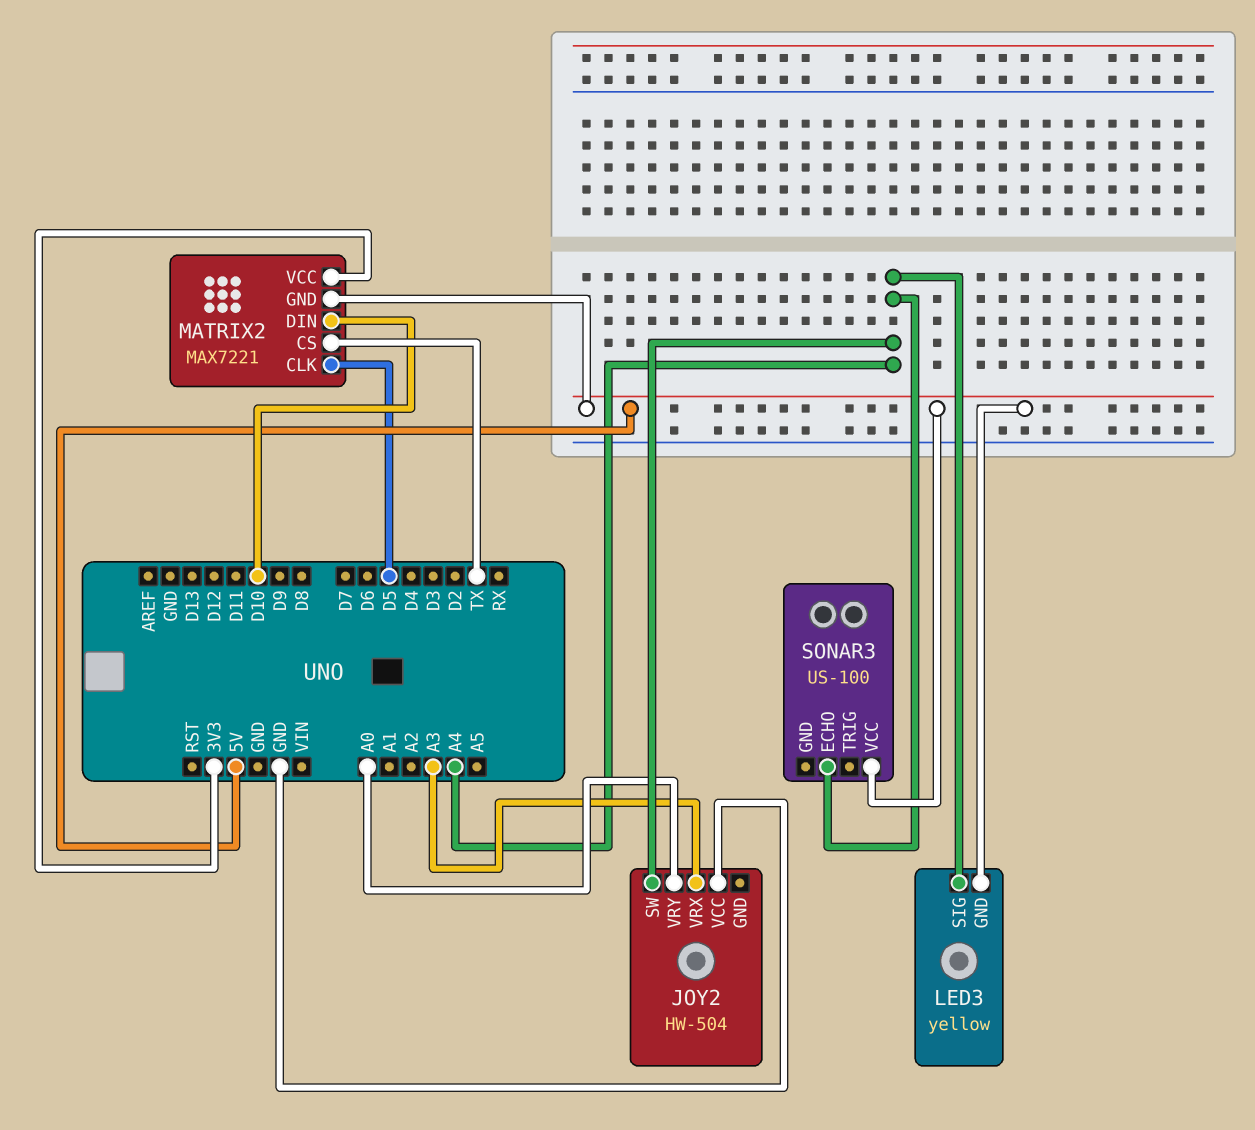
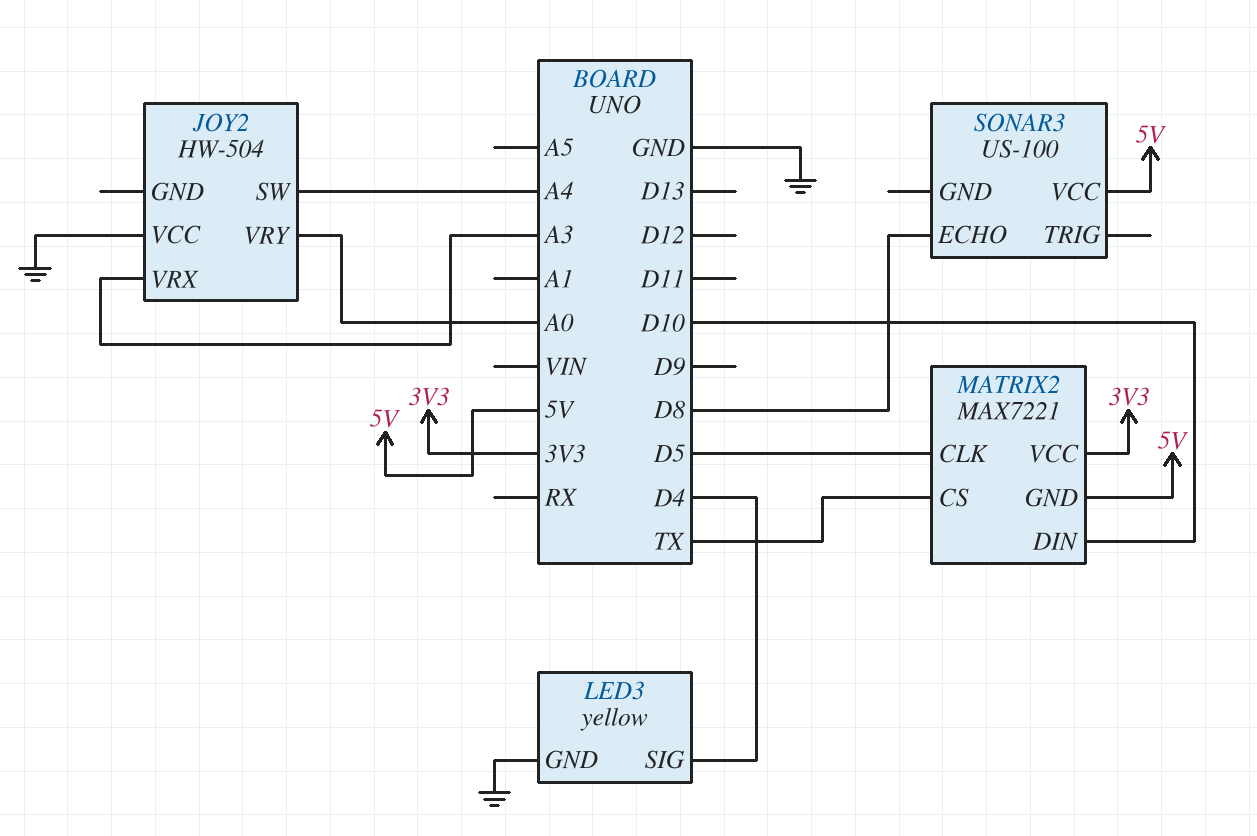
LED3 pin GND: 5V -> GND
LED3 pin SIG: A4 -> D4
SONAR3 pin ECHO: A4 -> D8

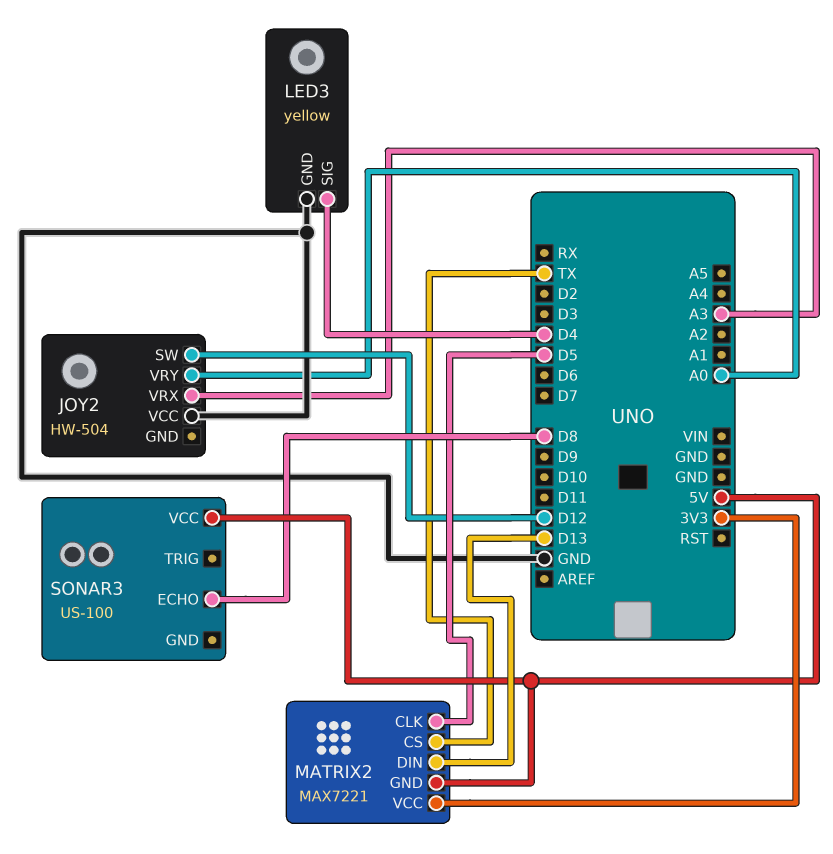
JOY2 pin SW: A4 -> D12
MATRIX2 pin DIN: D10 -> D13

